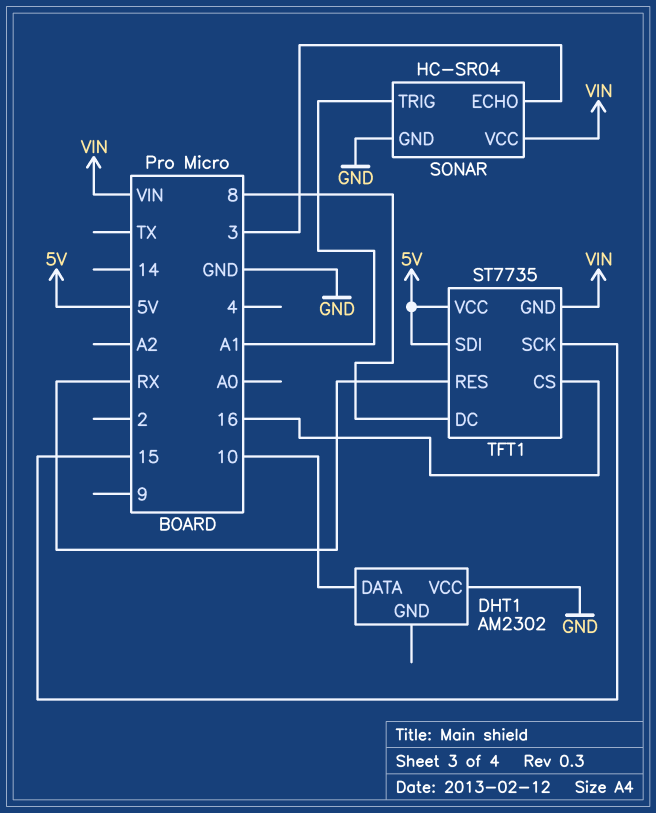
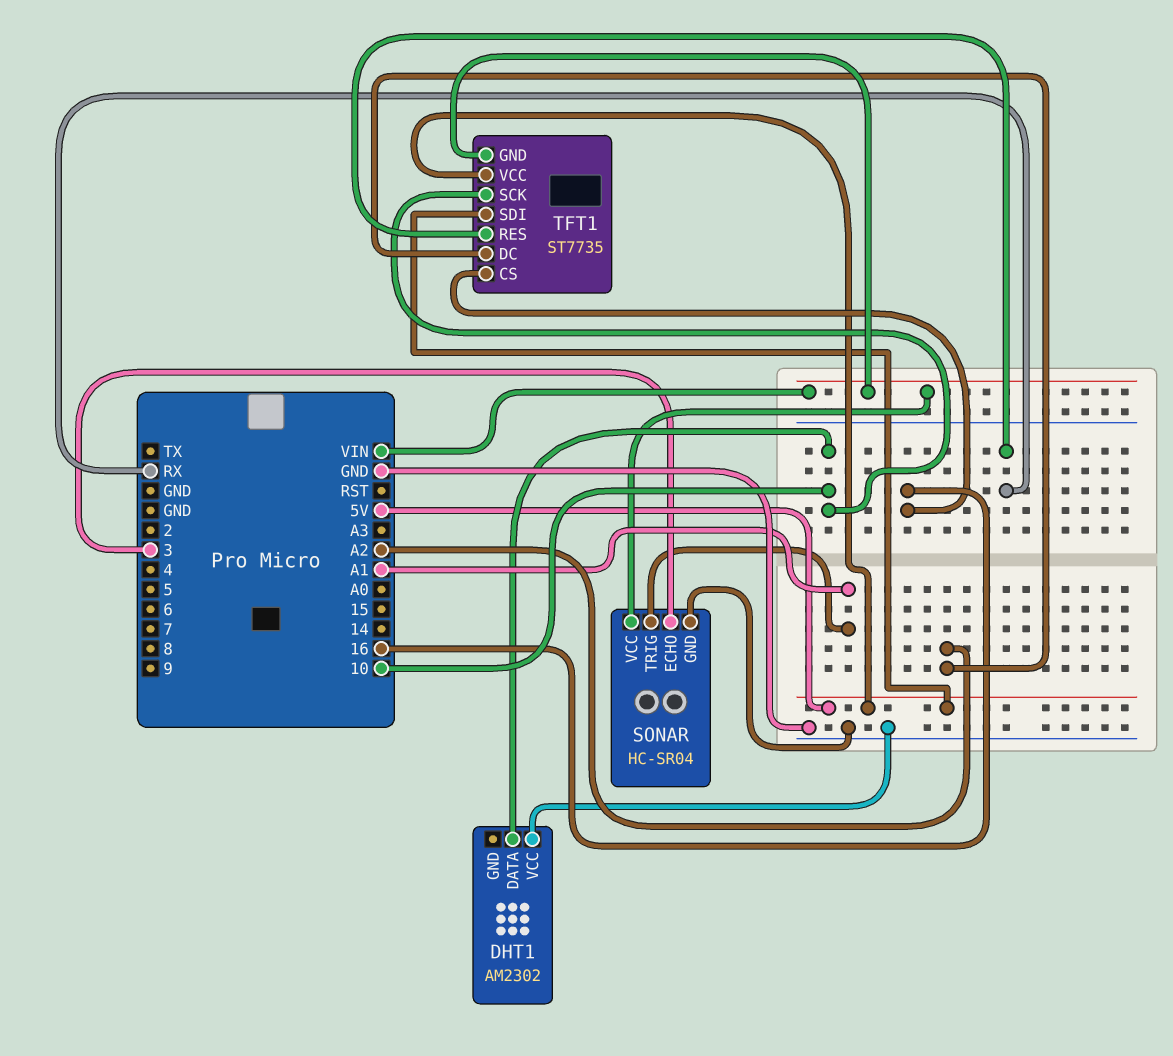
TFT1 pin DC: 8 -> A2
TFT1 pin SCK: 15 -> 10

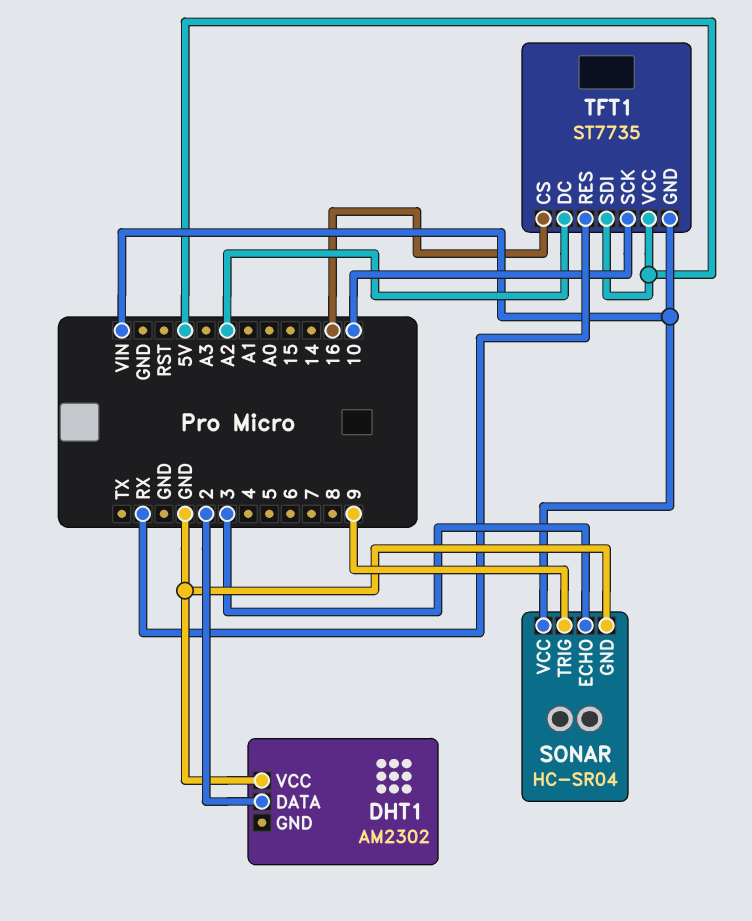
DHT1 pin DATA: 10 -> 2
SONAR pin TRIG: A1 -> 9

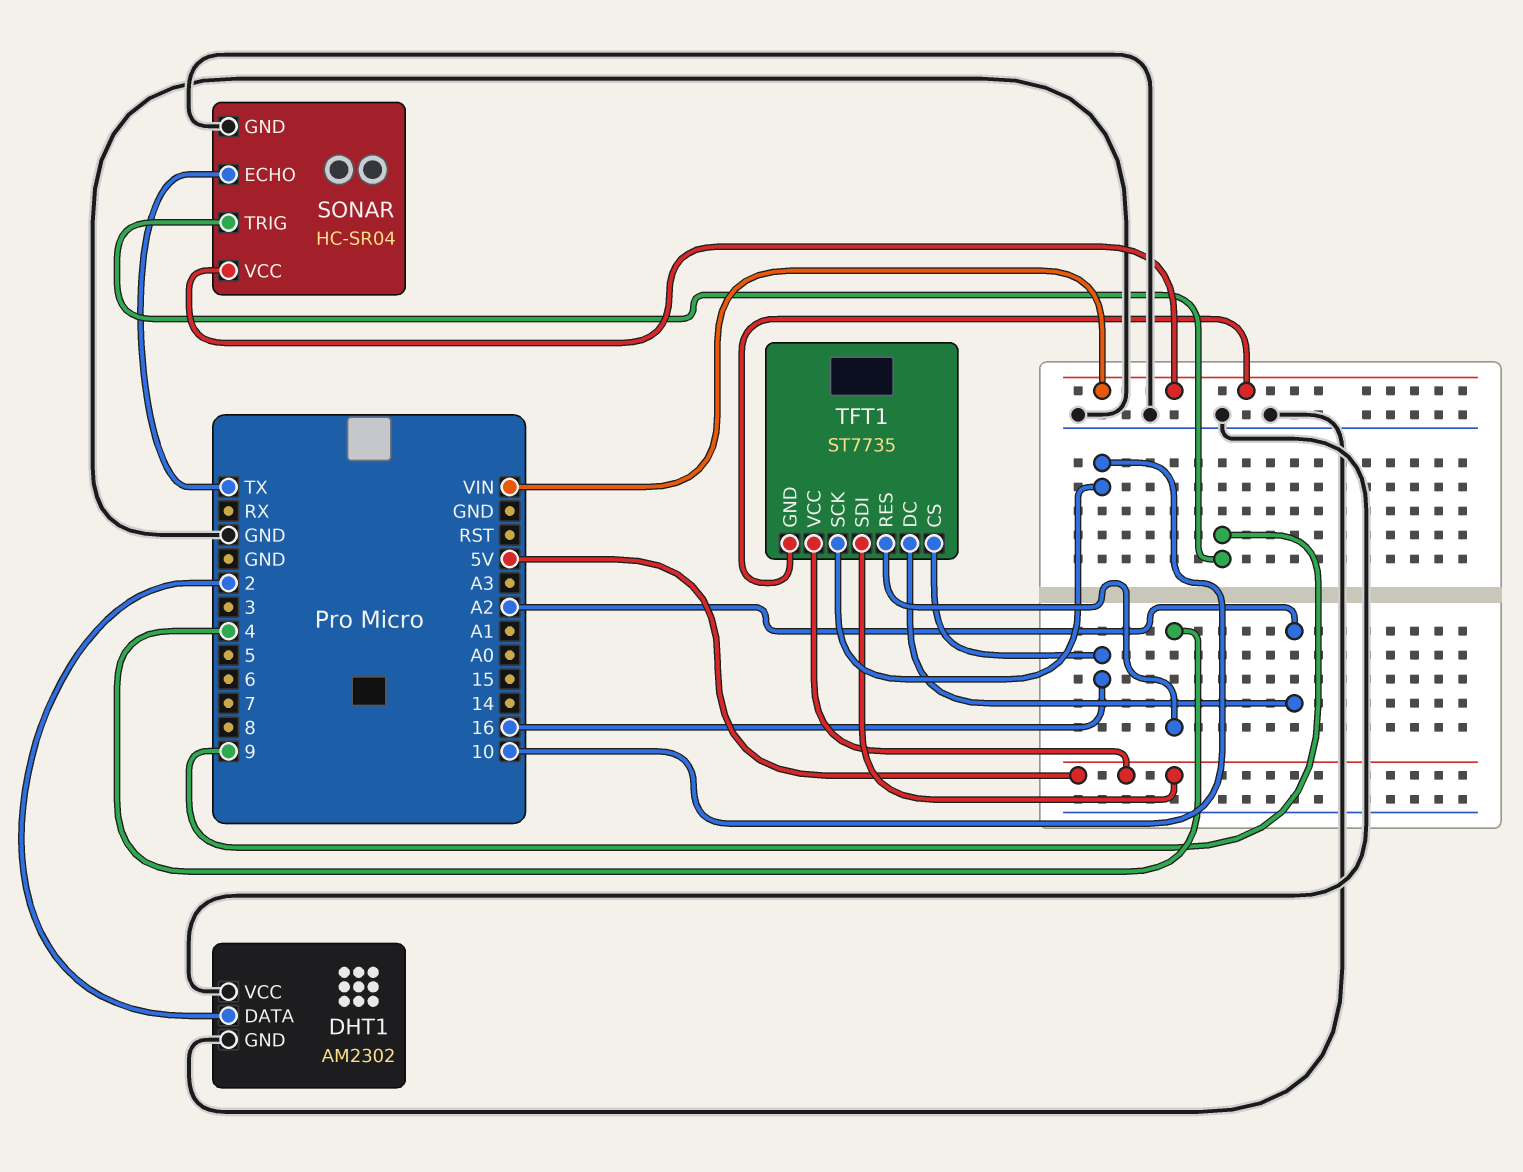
DHT1 pin GND: none -> GND
SONAR pin ECHO: 3 -> TX
TFT1 pin RES: RX -> 4

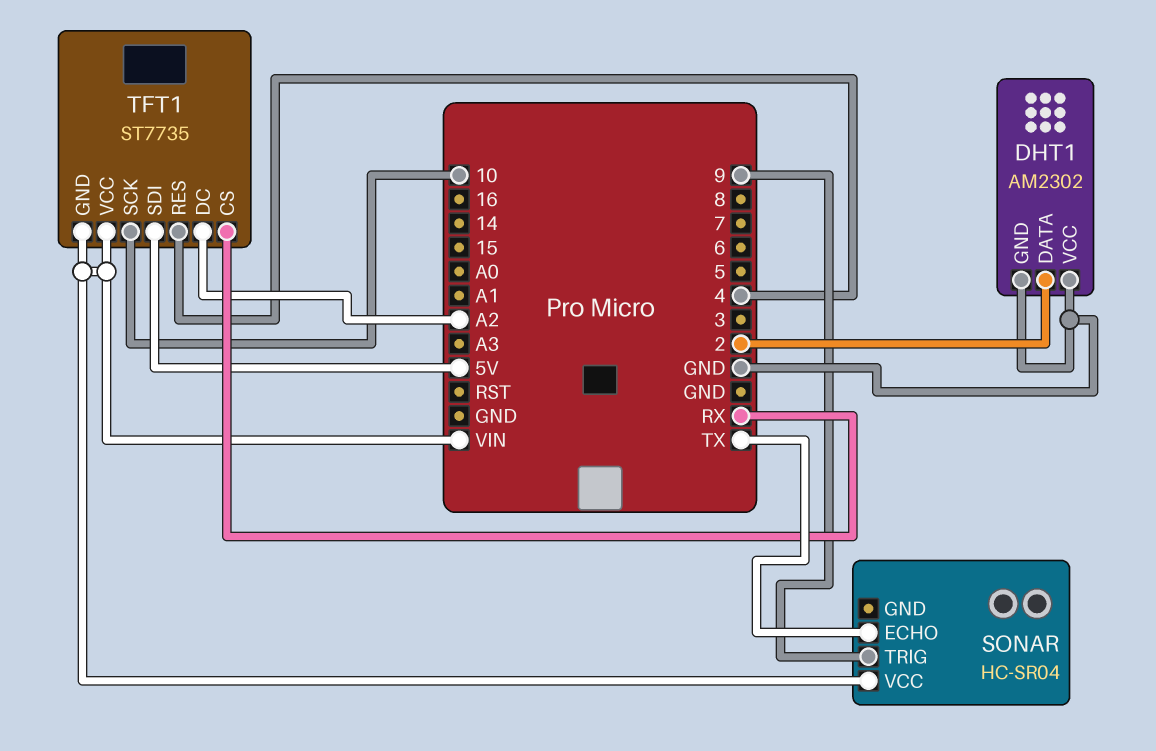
SONAR pin GND: GND -> none
TFT1 pin CS: 16 -> RX
TFT1 pin VCC: 5V -> VIN

